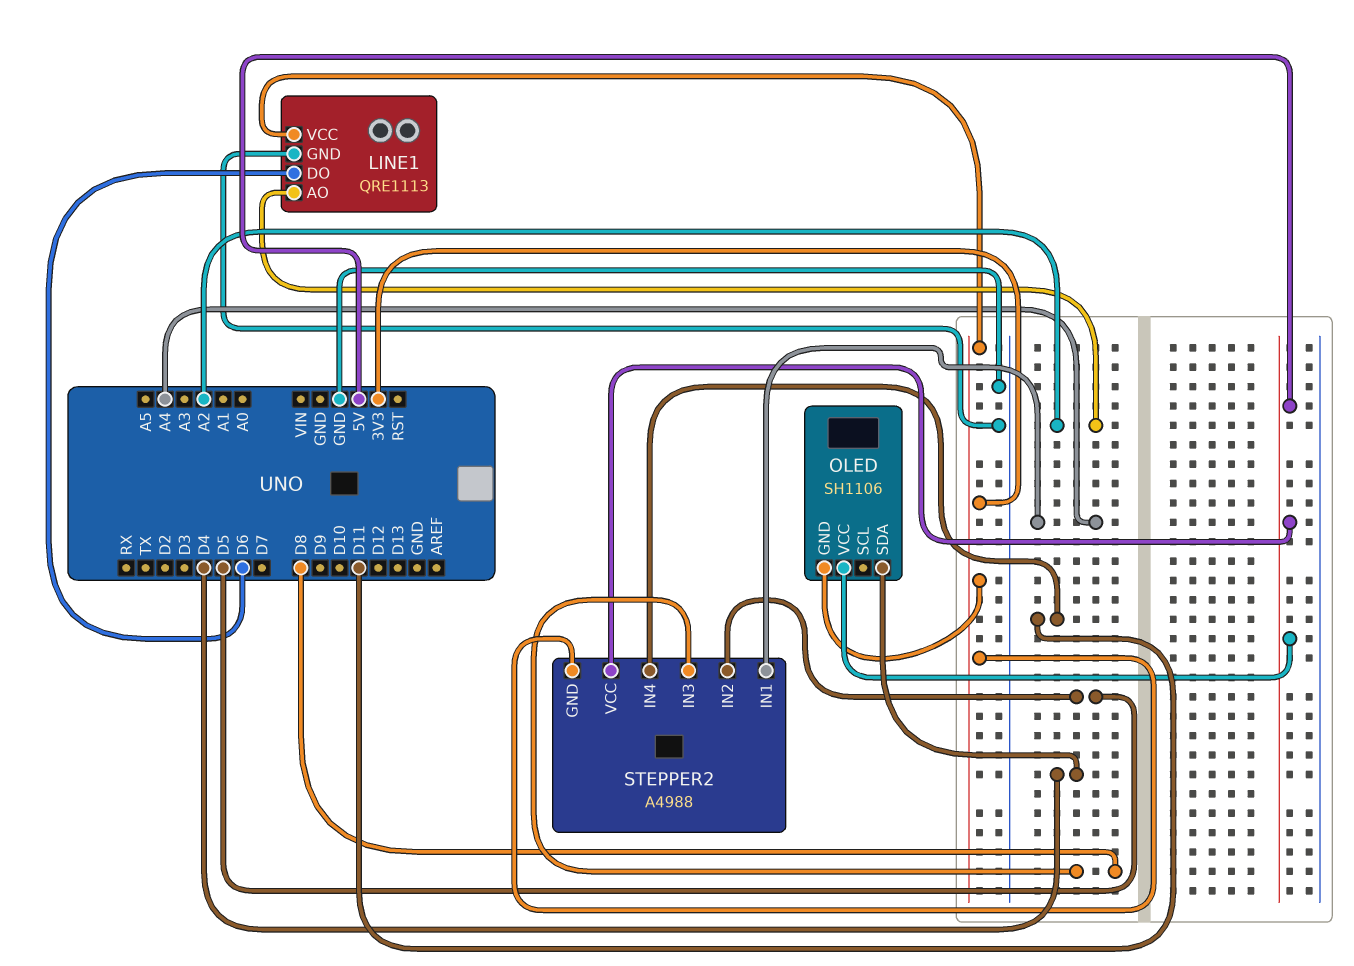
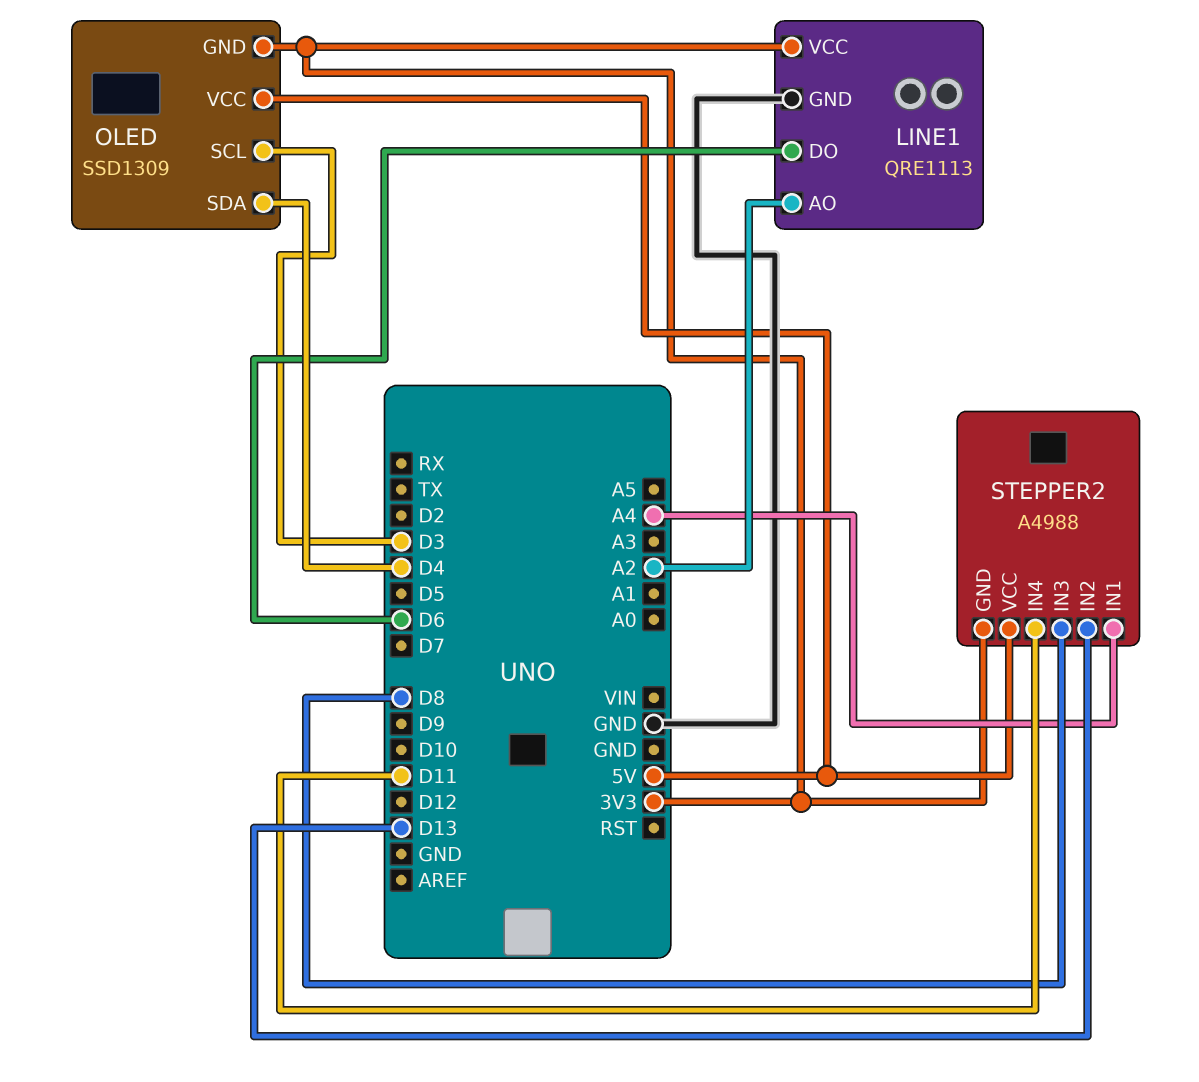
OLED: SH1106 -> SSD1309
OLED pin SCL: none -> D3
STEPPER2 pin IN2: D5 -> D13

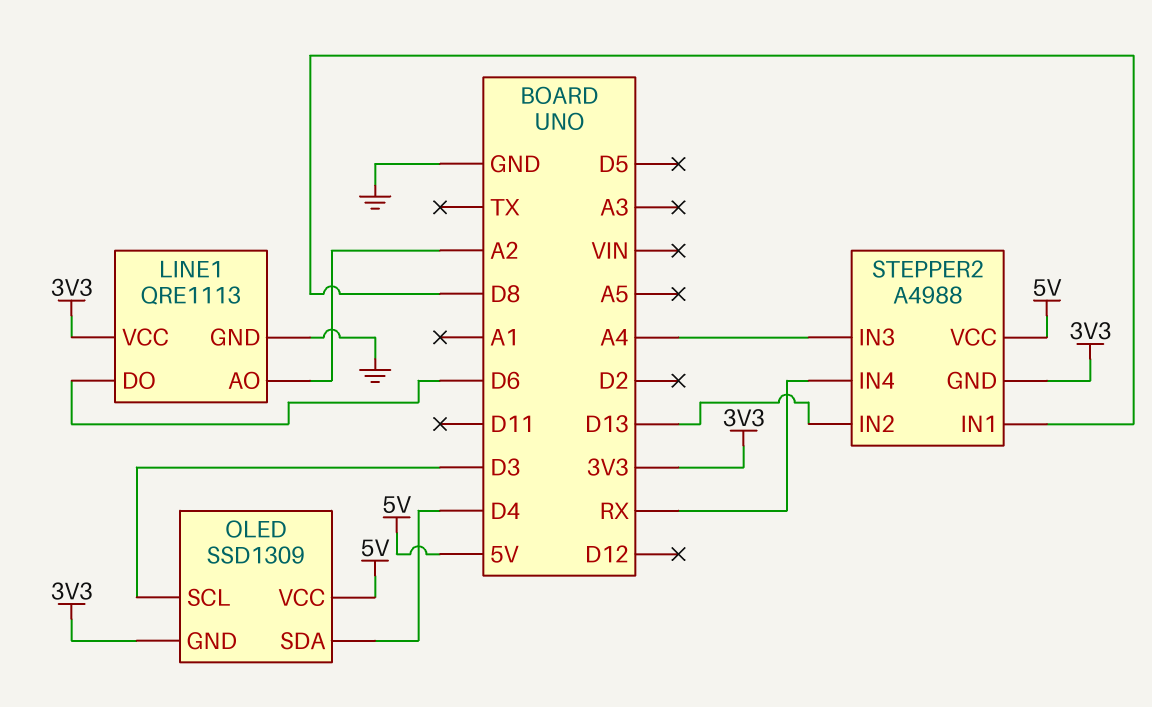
STEPPER2 pin IN1: A4 -> D8
STEPPER2 pin IN3: D8 -> A4
STEPPER2 pin IN4: D11 -> RX

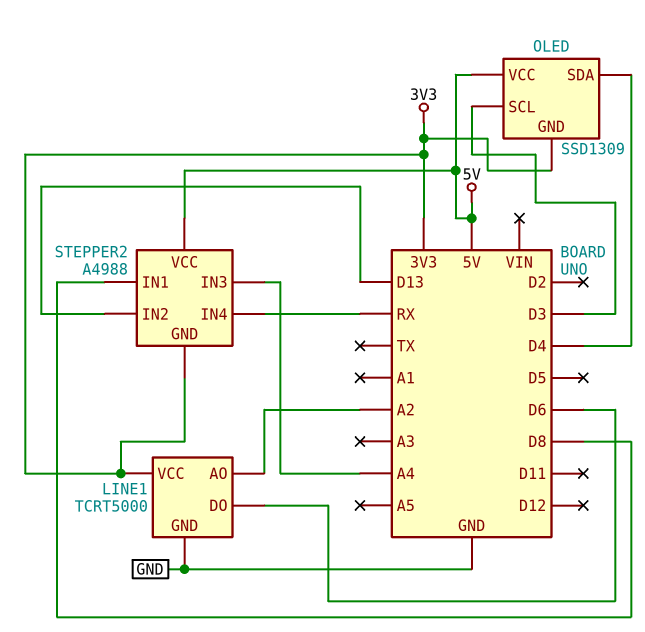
LINE1: QRE1113 -> TCRT5000

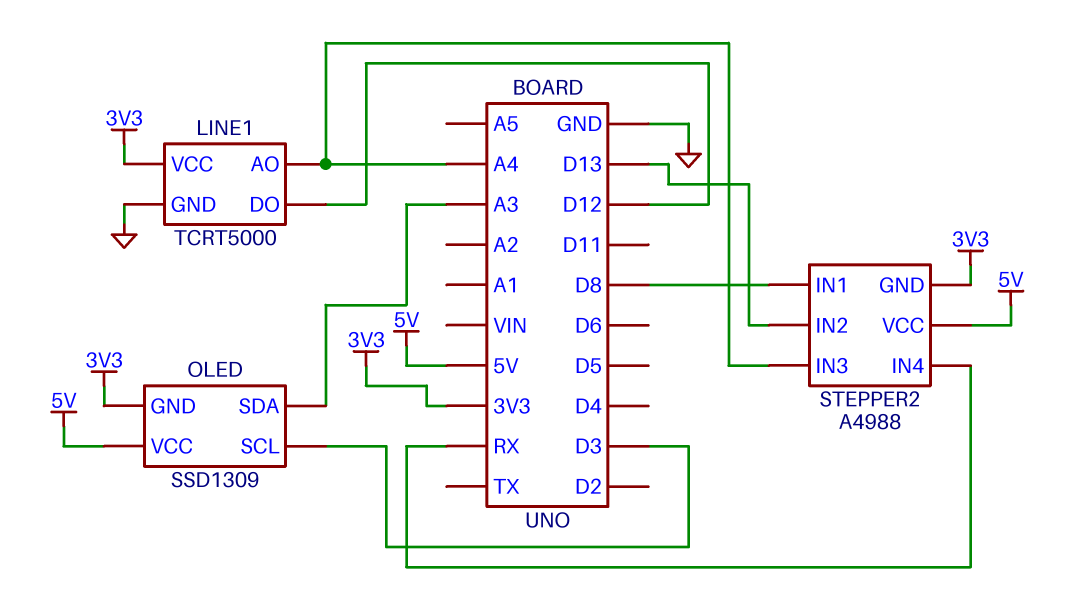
LINE1 pin AO: A2 -> A4
LINE1 pin DO: D6 -> D12
OLED pin SDA: D4 -> A3

